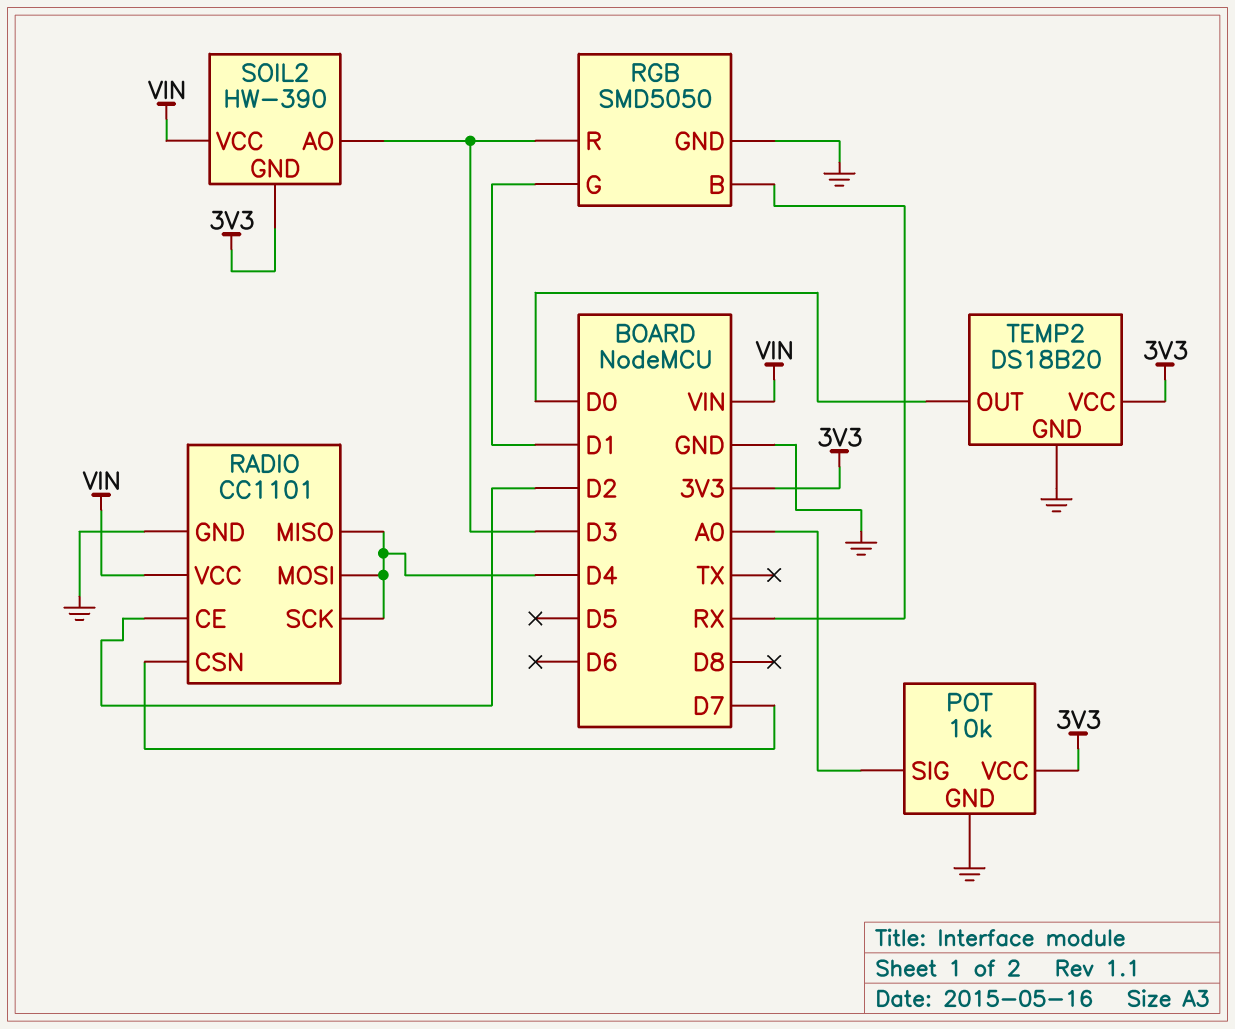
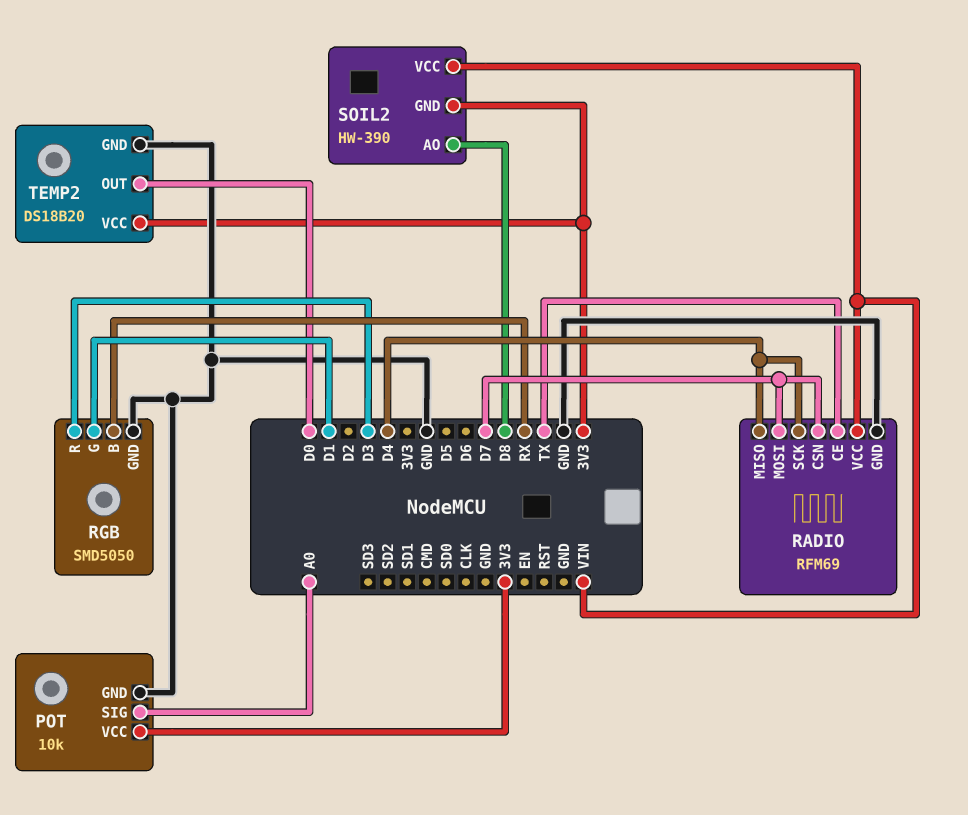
RADIO: CC1101 -> RFM69
RADIO pin CE: D2 -> TX
RADIO pin MOSI: D4 -> D7
SOIL2 pin AO: D3 -> D8

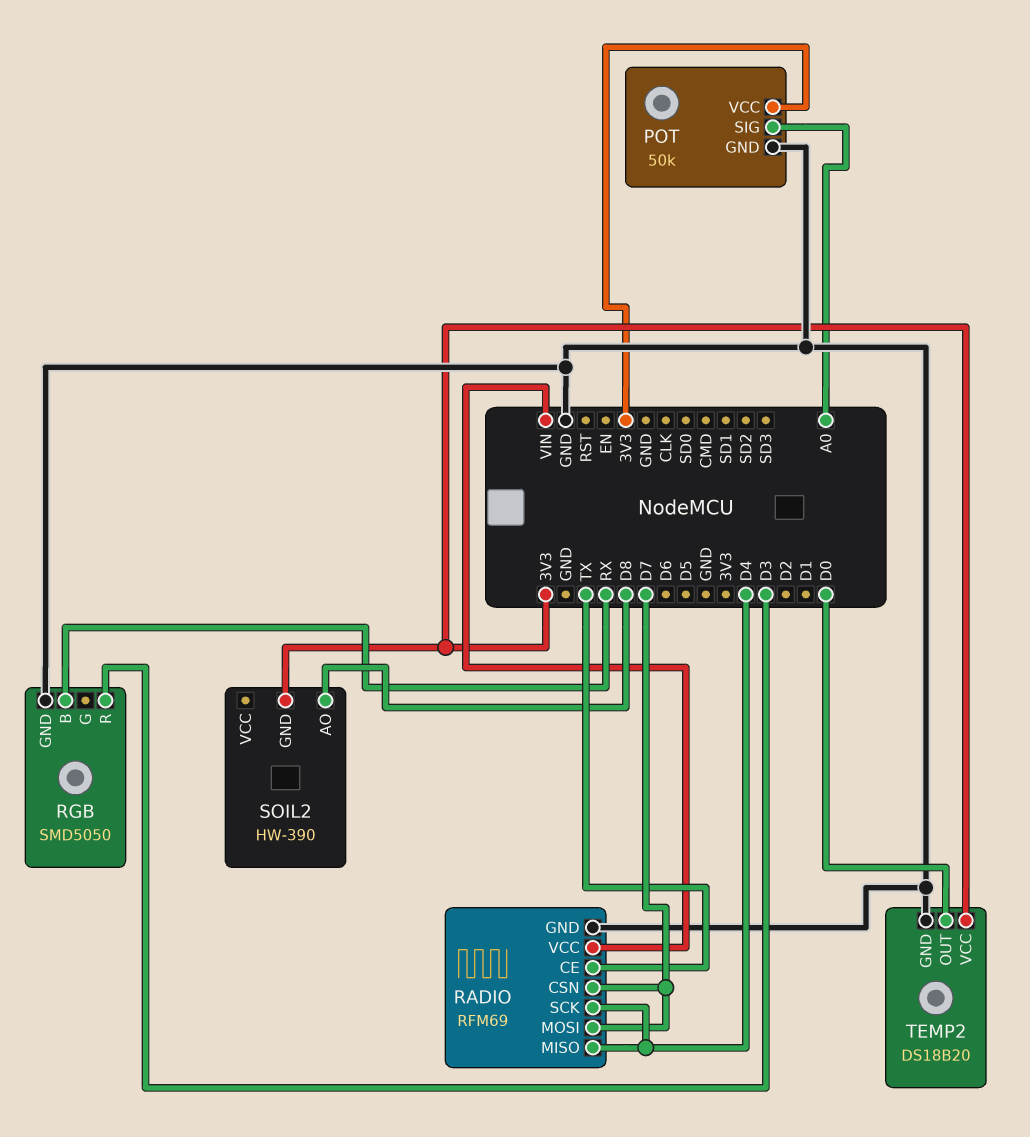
POT: 10k -> 50k
RGB pin G: D1 -> none
SOIL2 pin VCC: VIN -> none

